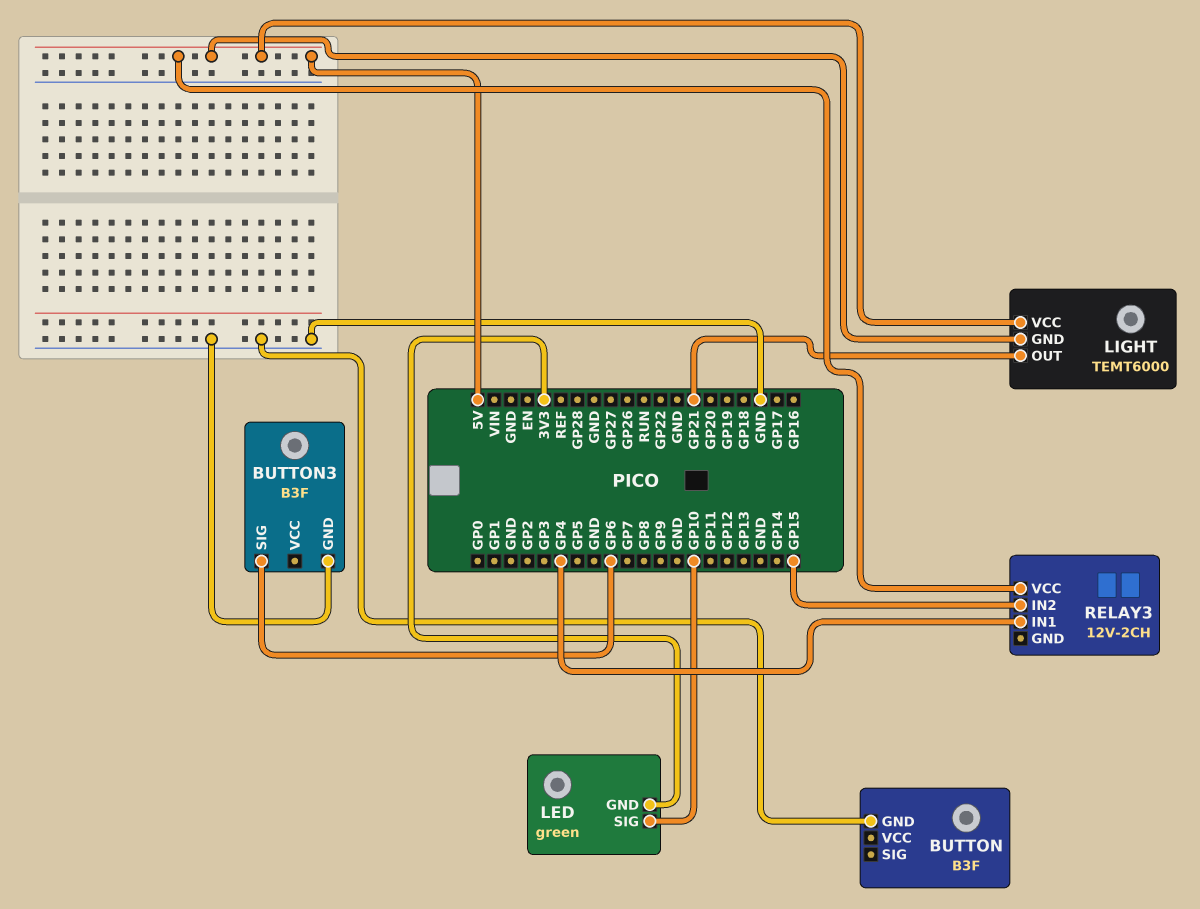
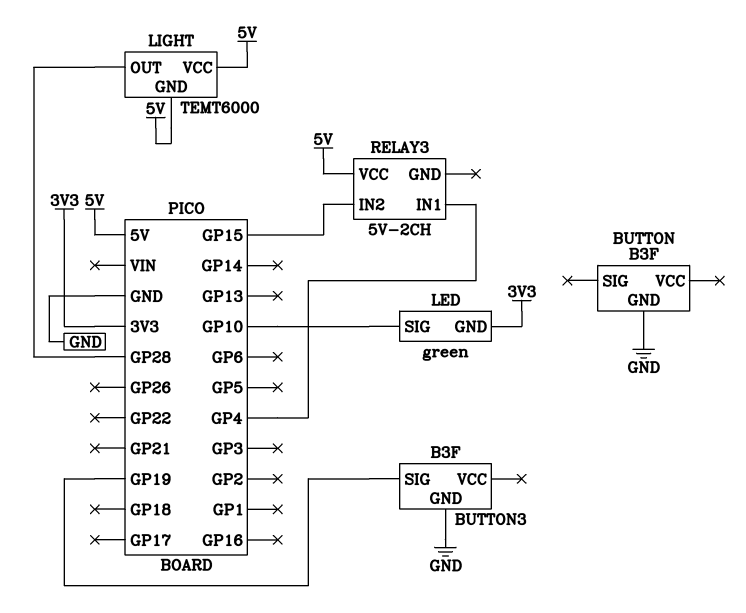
BUTTON3 pin SIG: GP6 -> GP19
LIGHT pin OUT: GP21 -> GP28
RELAY3: 12V-2CH -> 5V-2CH

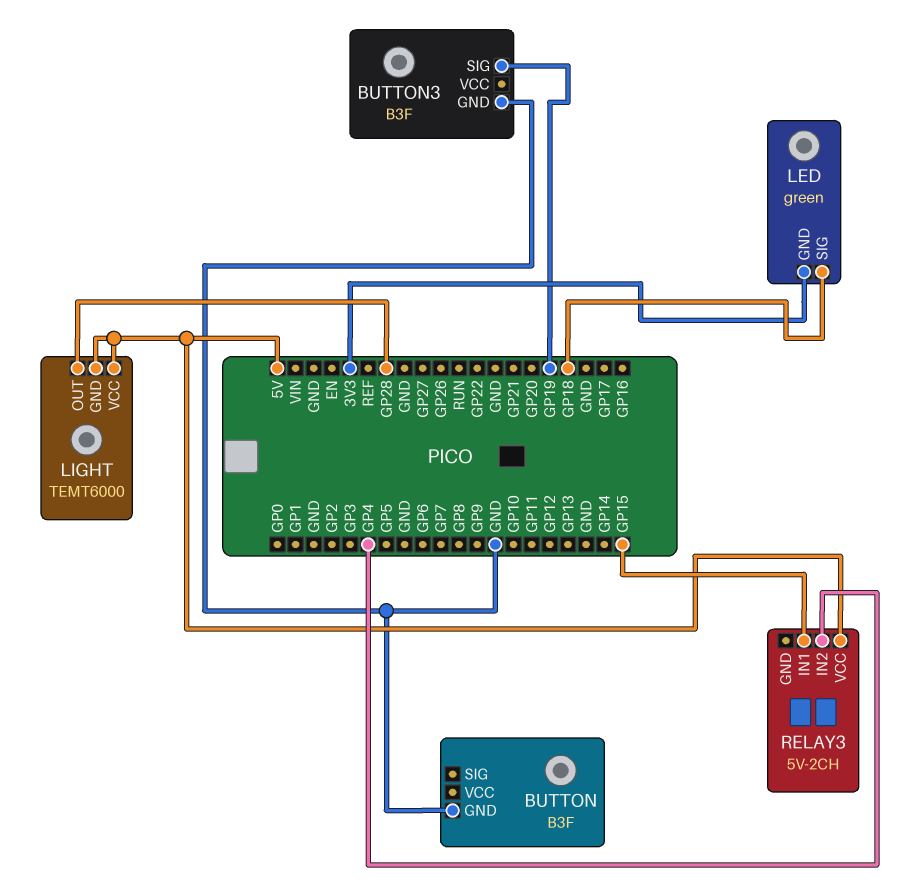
LED pin SIG: GP10 -> GP18
RELAY3 pin IN1: GP4 -> GP15
RELAY3 pin IN2: GP15 -> GP4

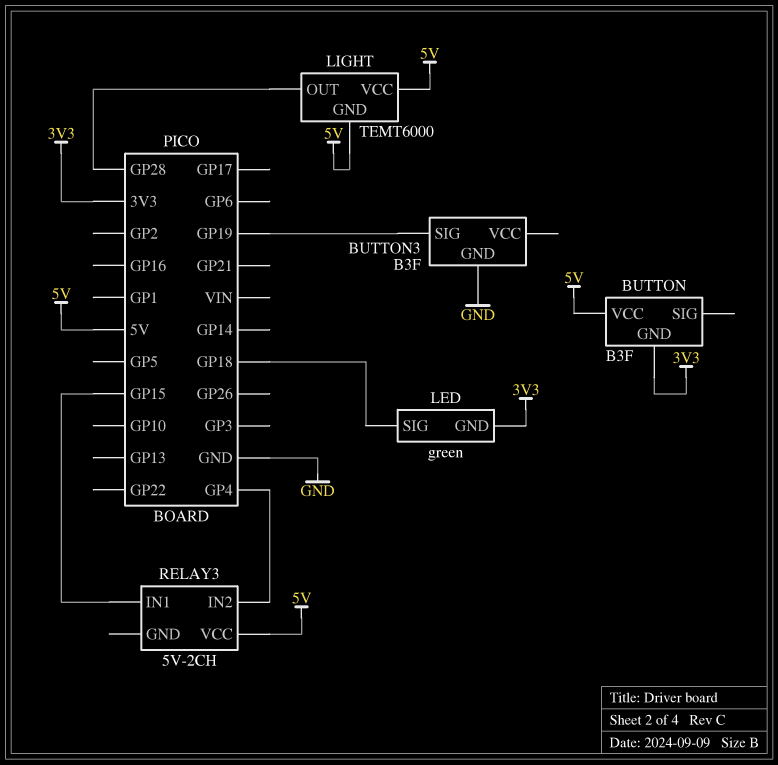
BUTTON pin GND: GND -> 3V3
BUTTON pin VCC: none -> 5V

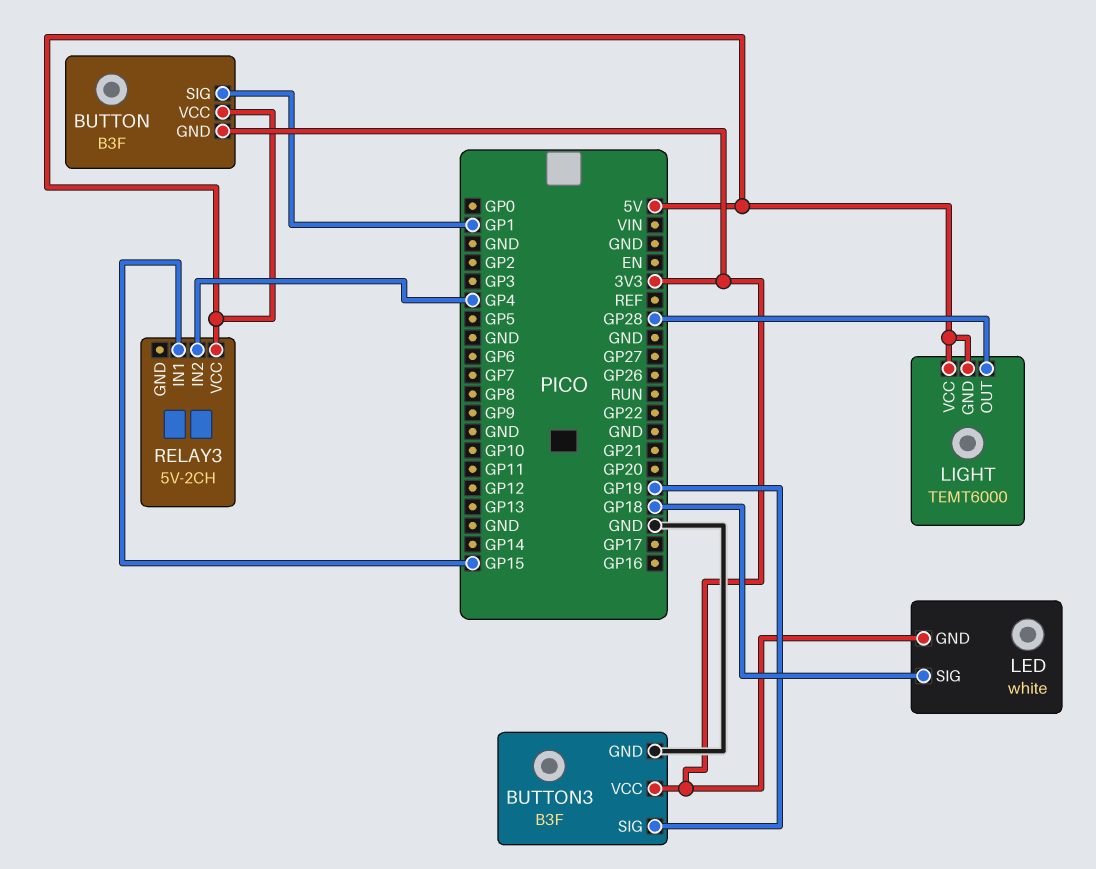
BUTTON pin SIG: none -> GP1
BUTTON3 pin VCC: none -> 3V3
LED: green -> white

